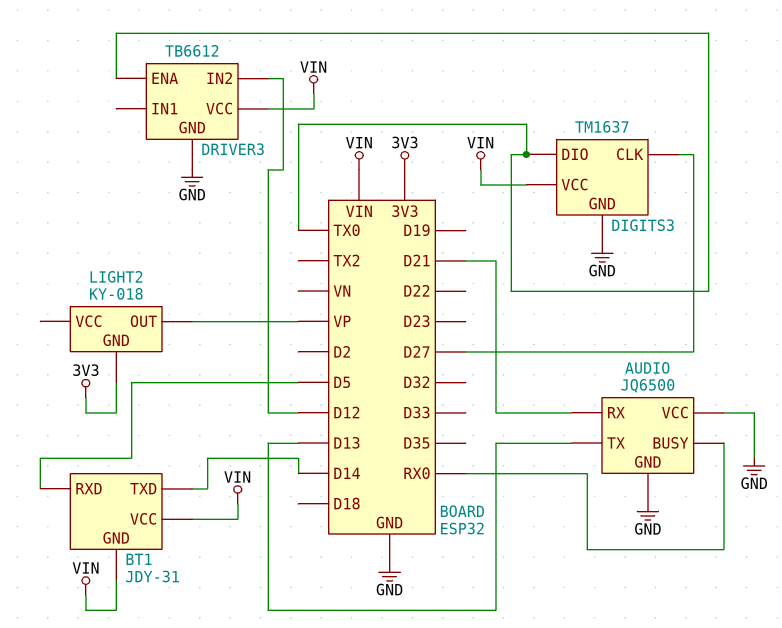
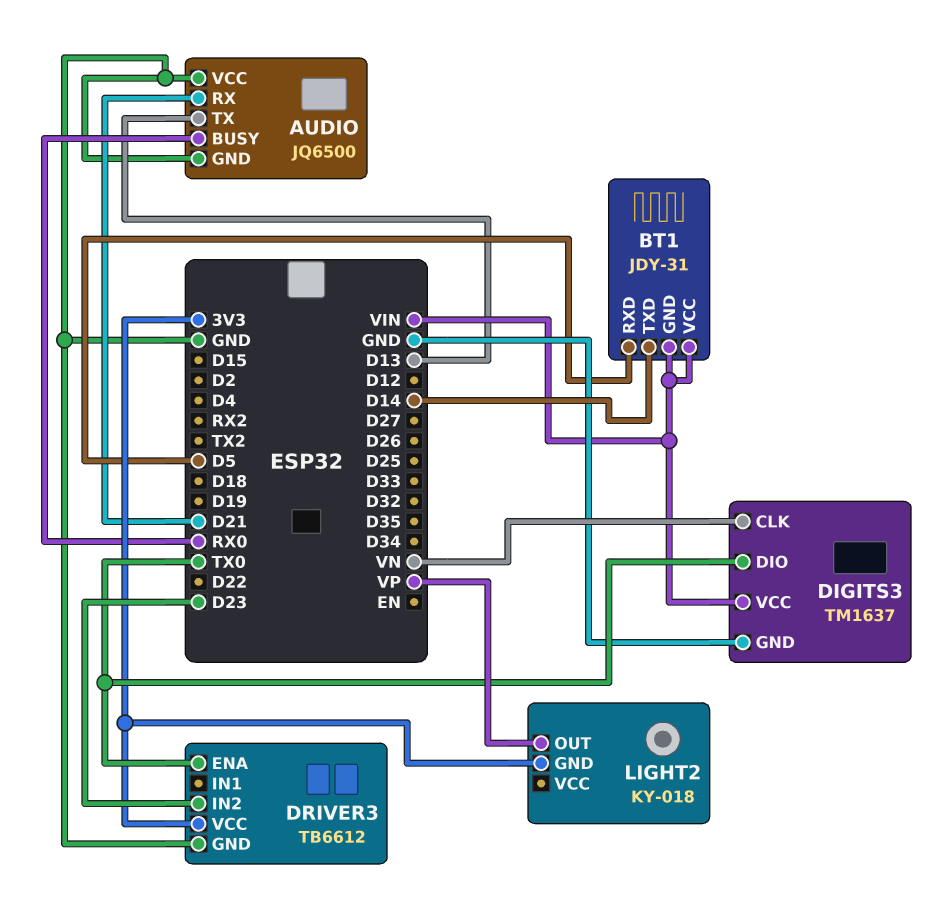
DIGITS3 pin CLK: D27 -> VN
DRIVER3 pin IN2: D12 -> D23
DRIVER3 pin VCC: VIN -> 3V3

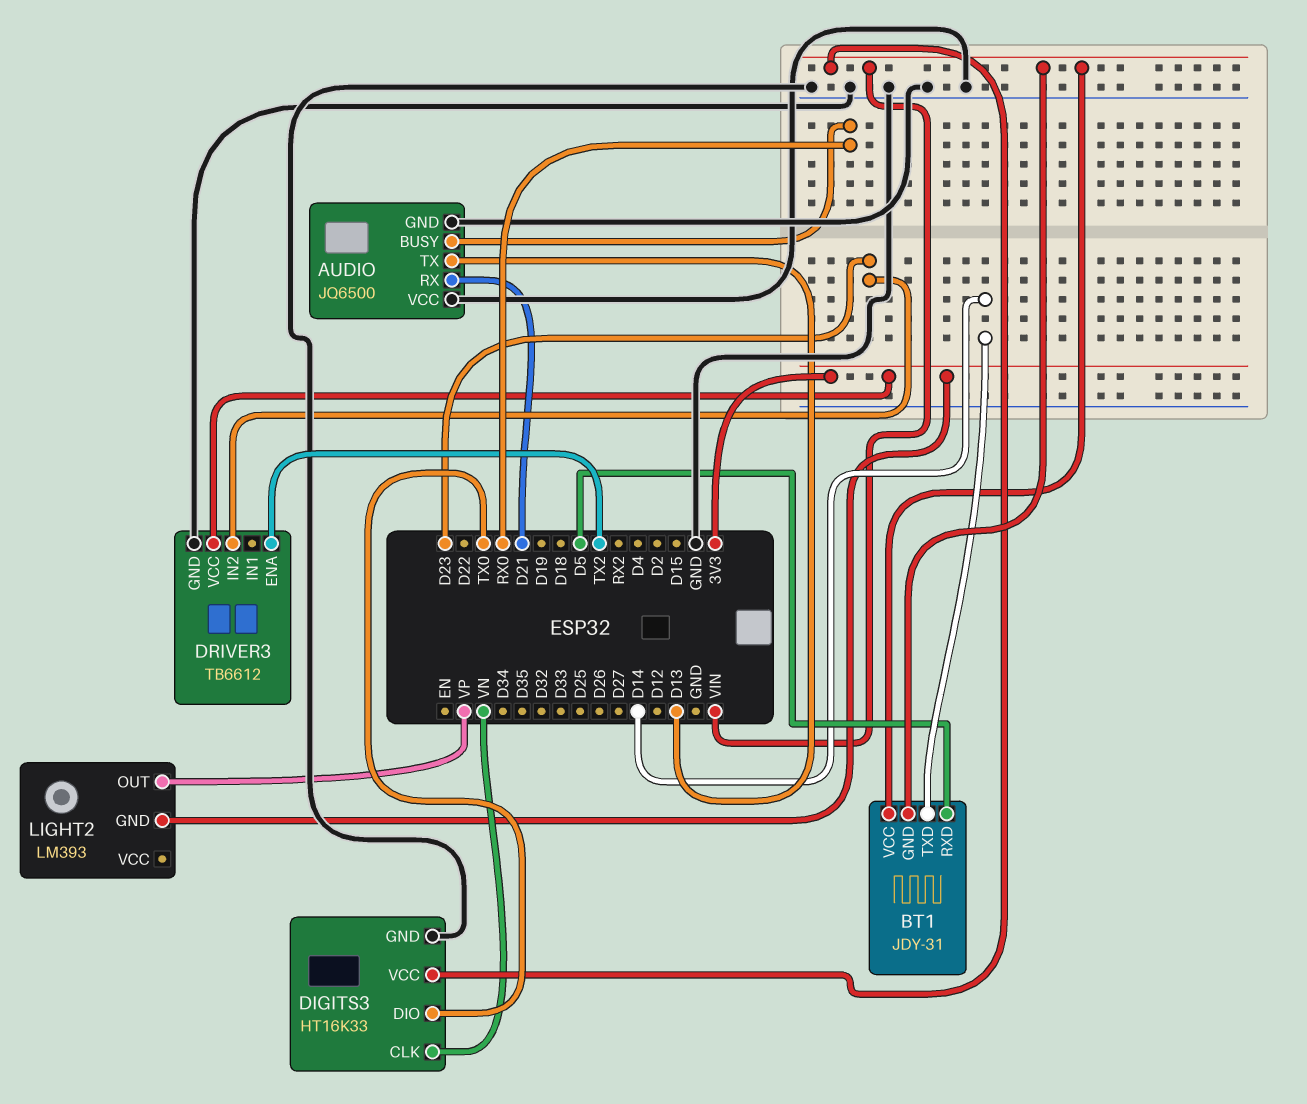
DIGITS3: TM1637 -> HT16K33
DRIVER3 pin ENA: TX0 -> TX2
LIGHT2: KY-018 -> LM393

